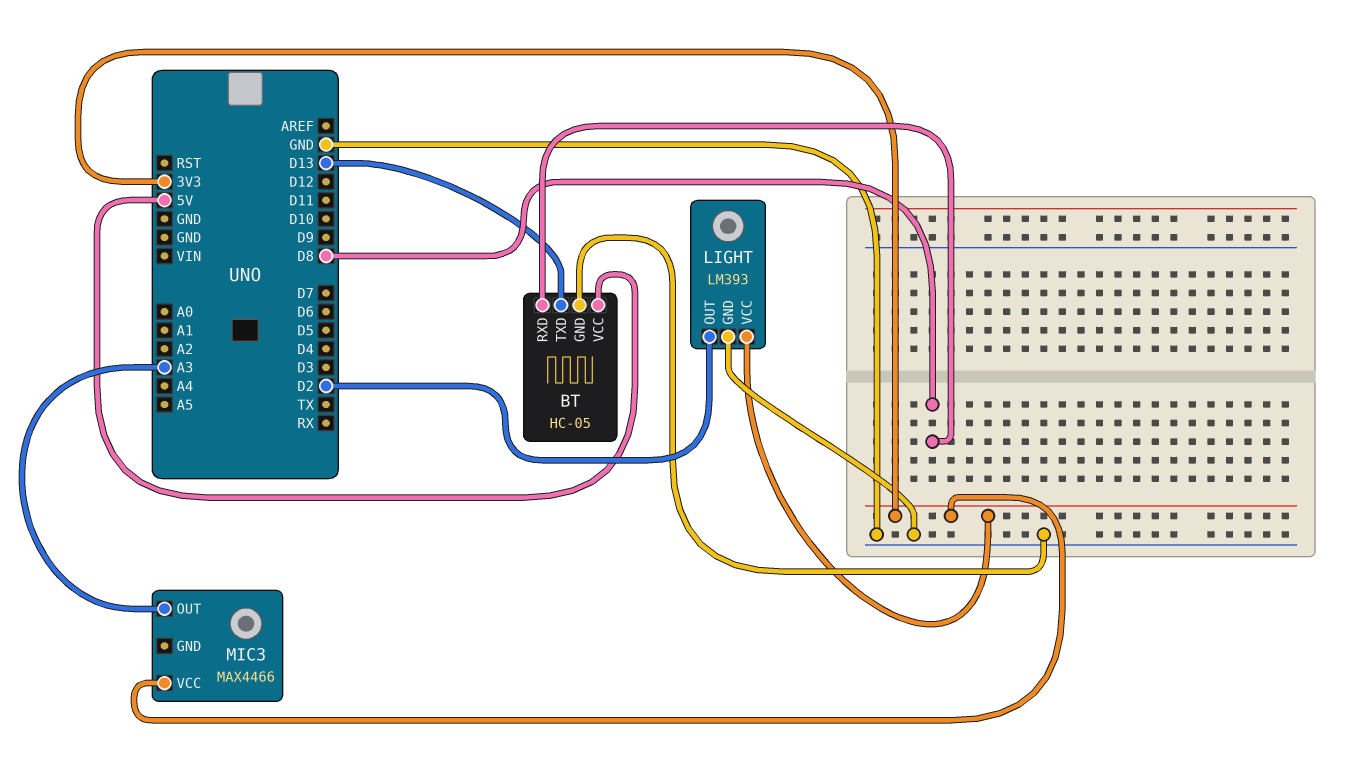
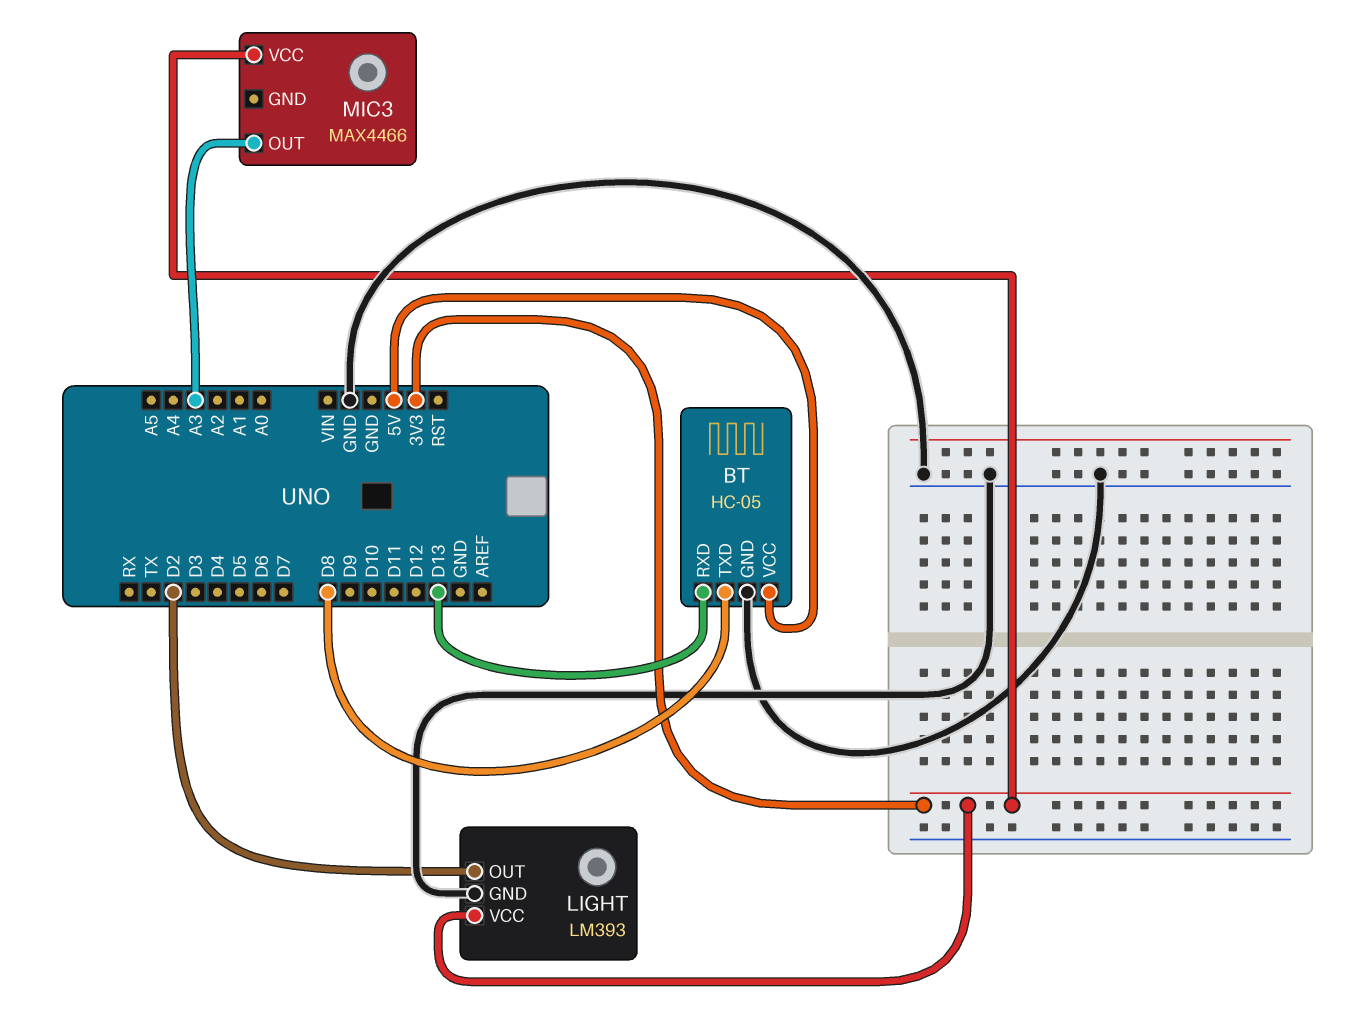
BT pin RXD: D8 -> D13
BT pin TXD: D13 -> D8

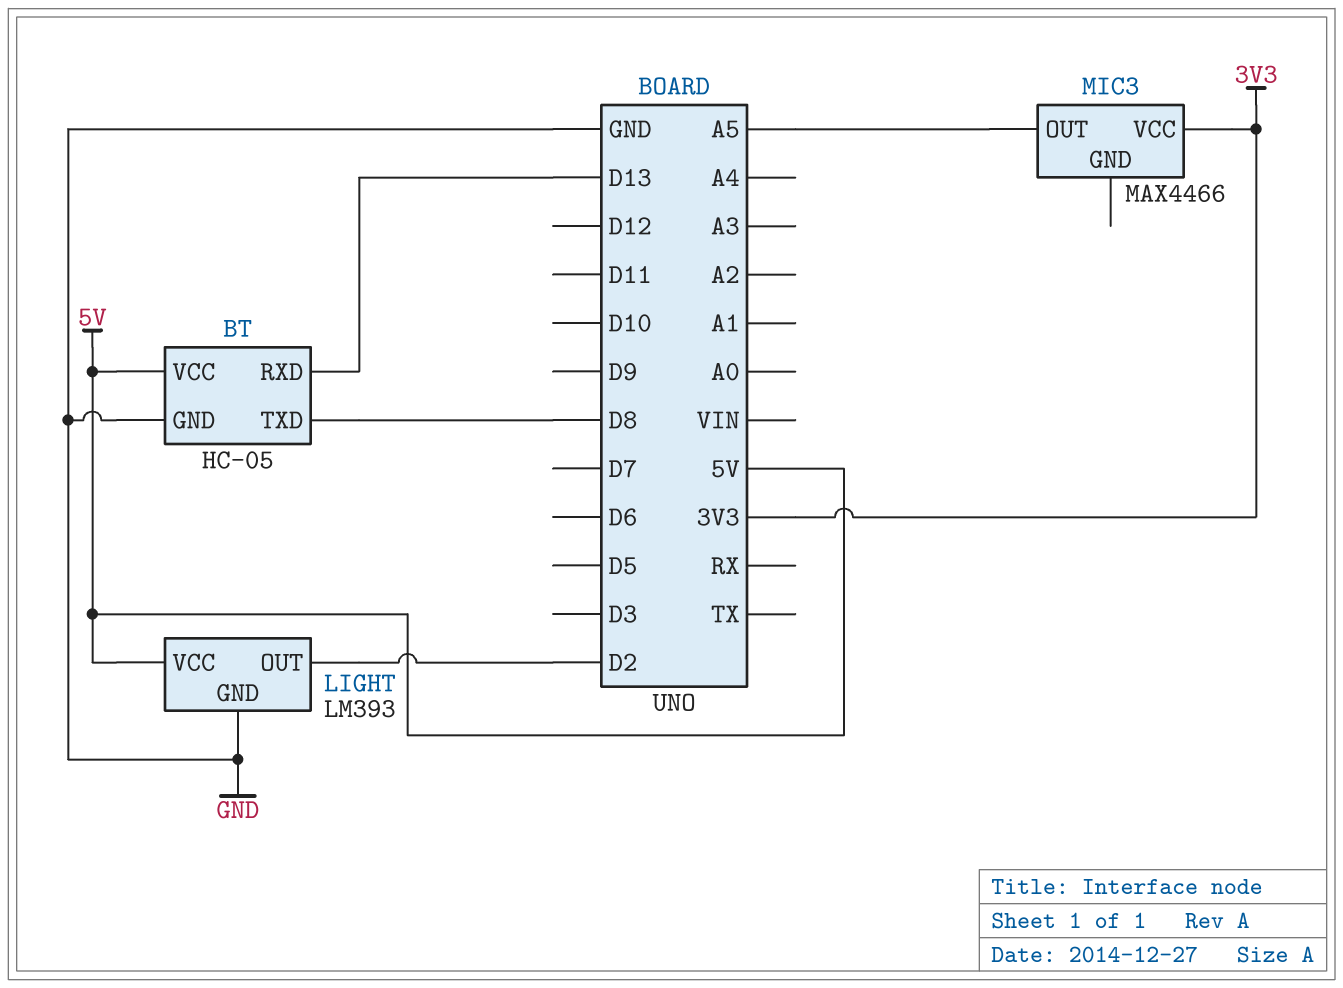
LIGHT pin VCC: 3V3 -> 5V
MIC3 pin OUT: A3 -> A5

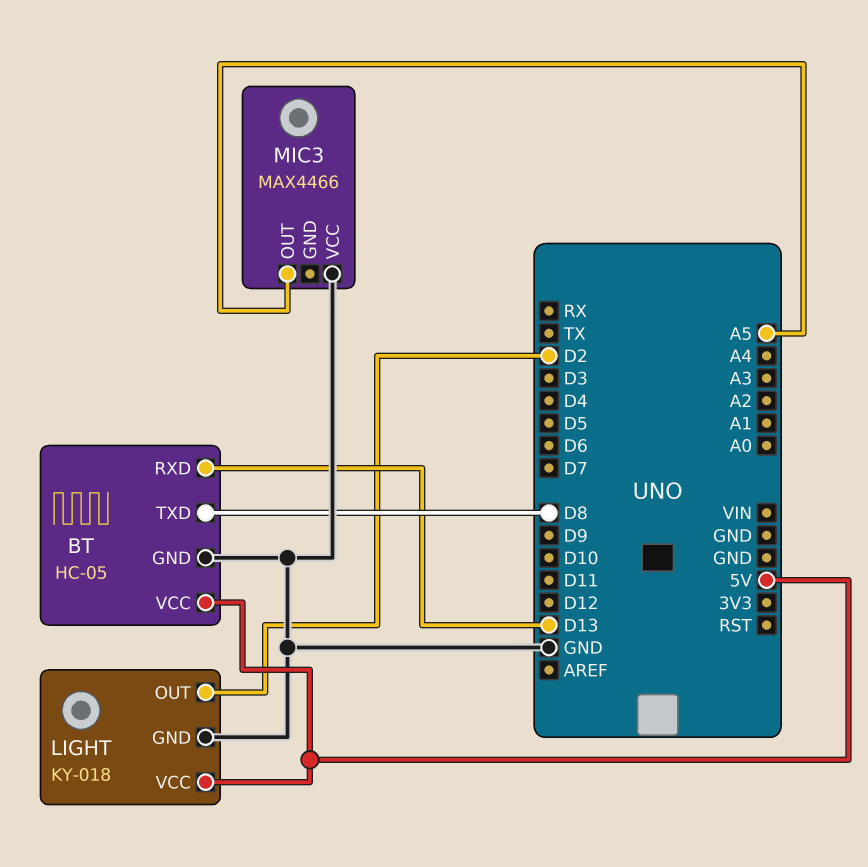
LIGHT: LM393 -> KY-018
MIC3 pin VCC: 3V3 -> GND

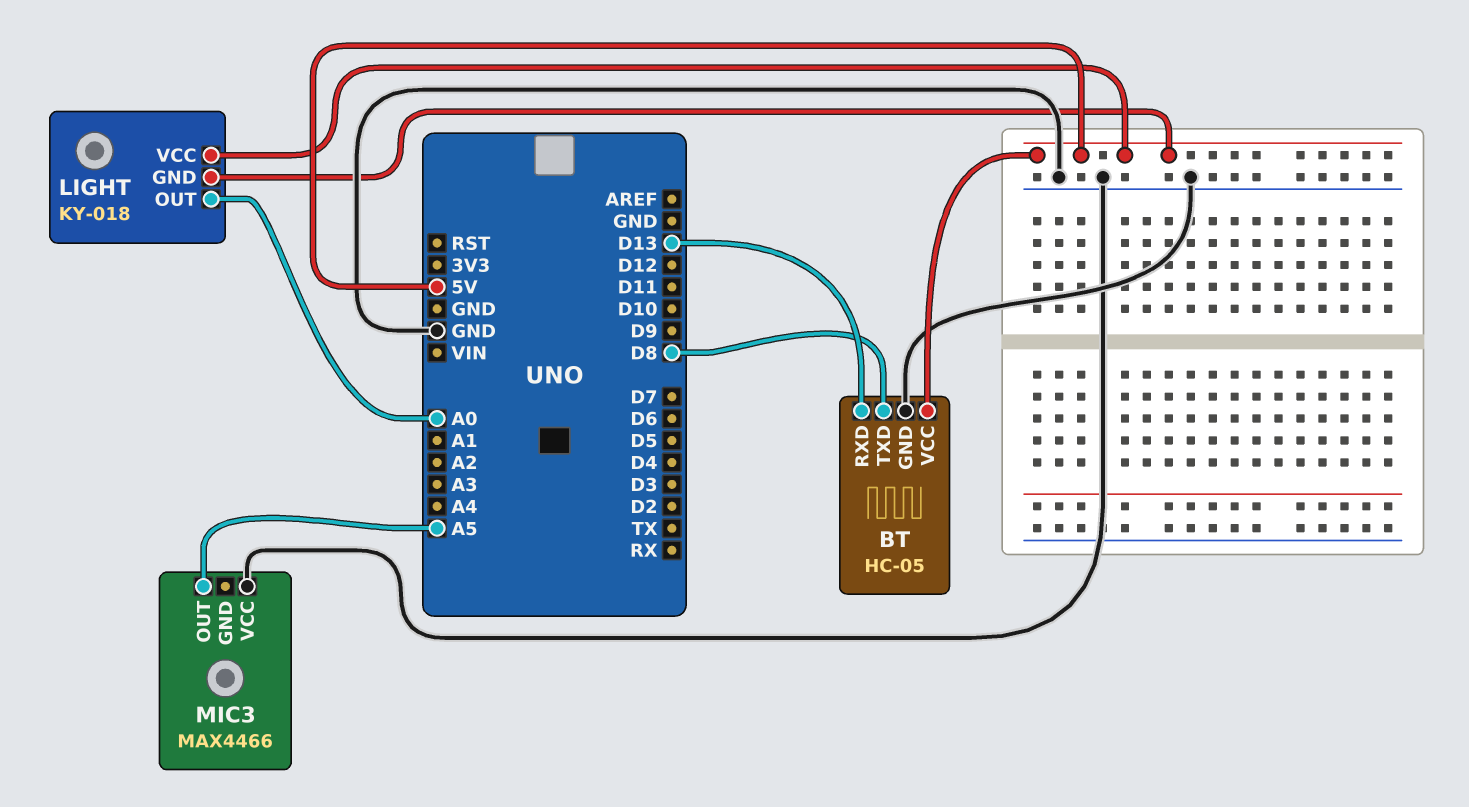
LIGHT pin GND: GND -> 5V
LIGHT pin OUT: D2 -> A0

